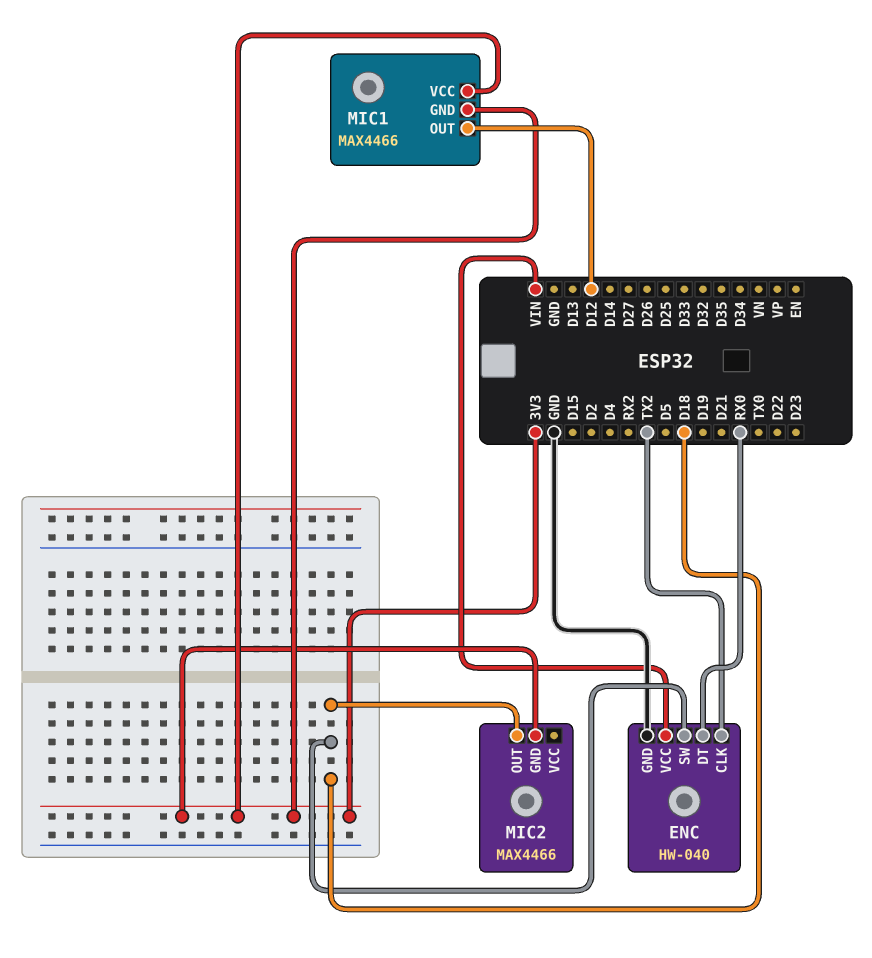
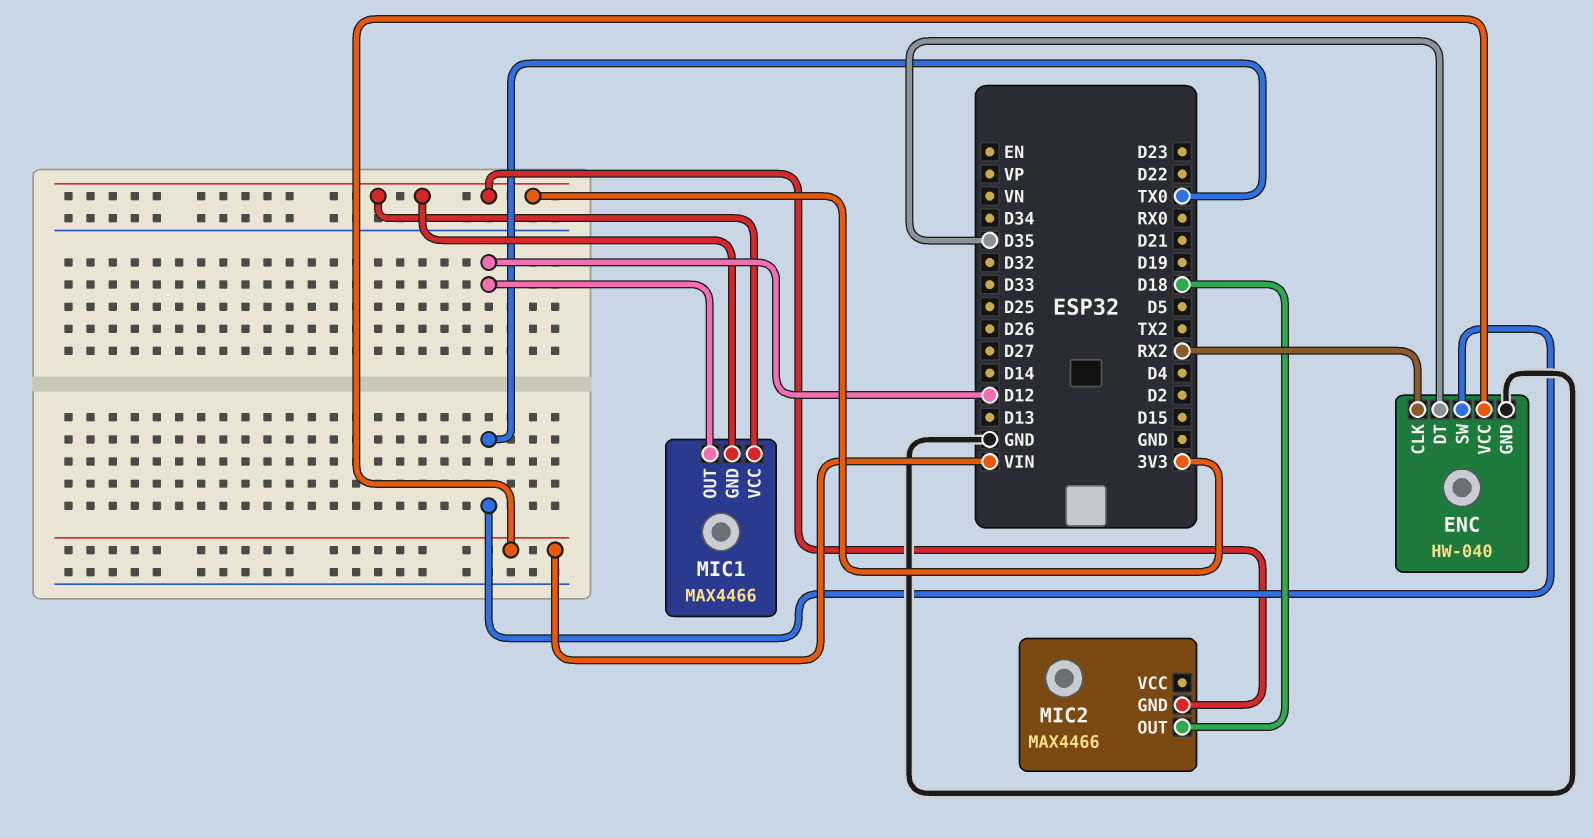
ENC pin CLK: TX2 -> RX2
ENC pin DT: RX0 -> D35
ENC pin SW: D18 -> TX0

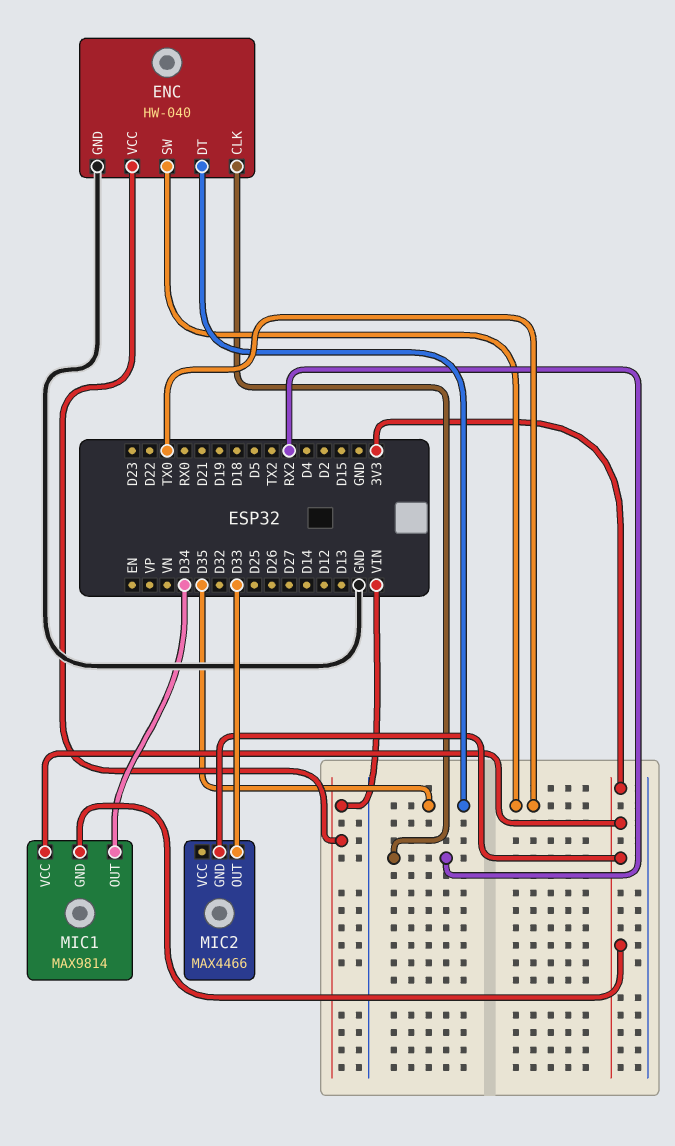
MIC1: MAX4466 -> MAX9814
MIC1 pin OUT: D12 -> D34
MIC2 pin OUT: D18 -> D33

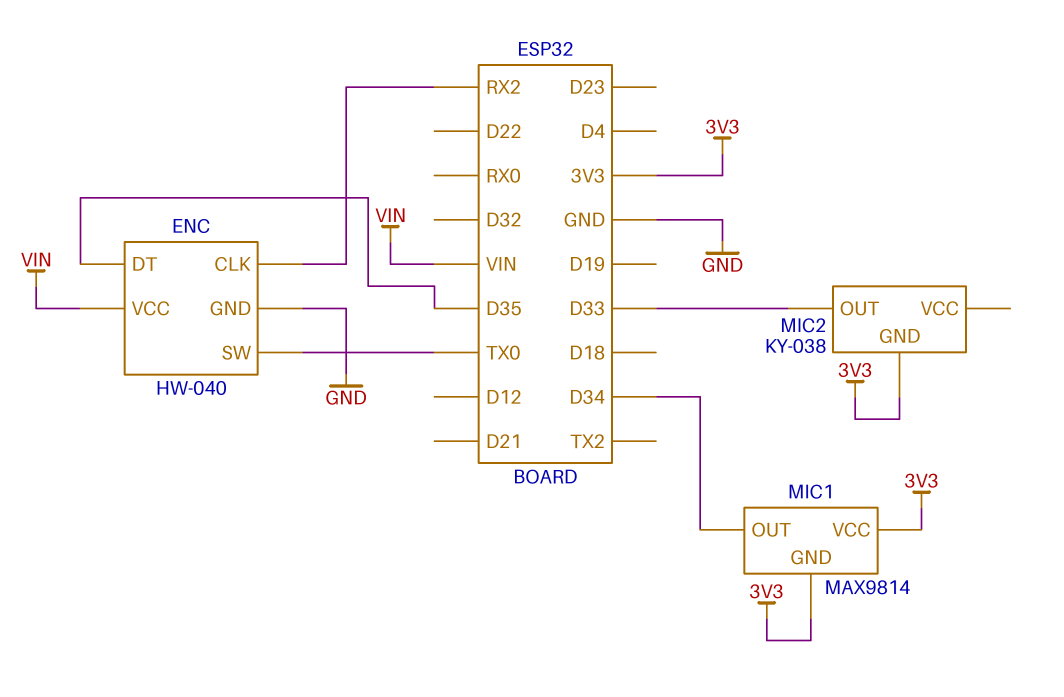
MIC2: MAX4466 -> KY-038

